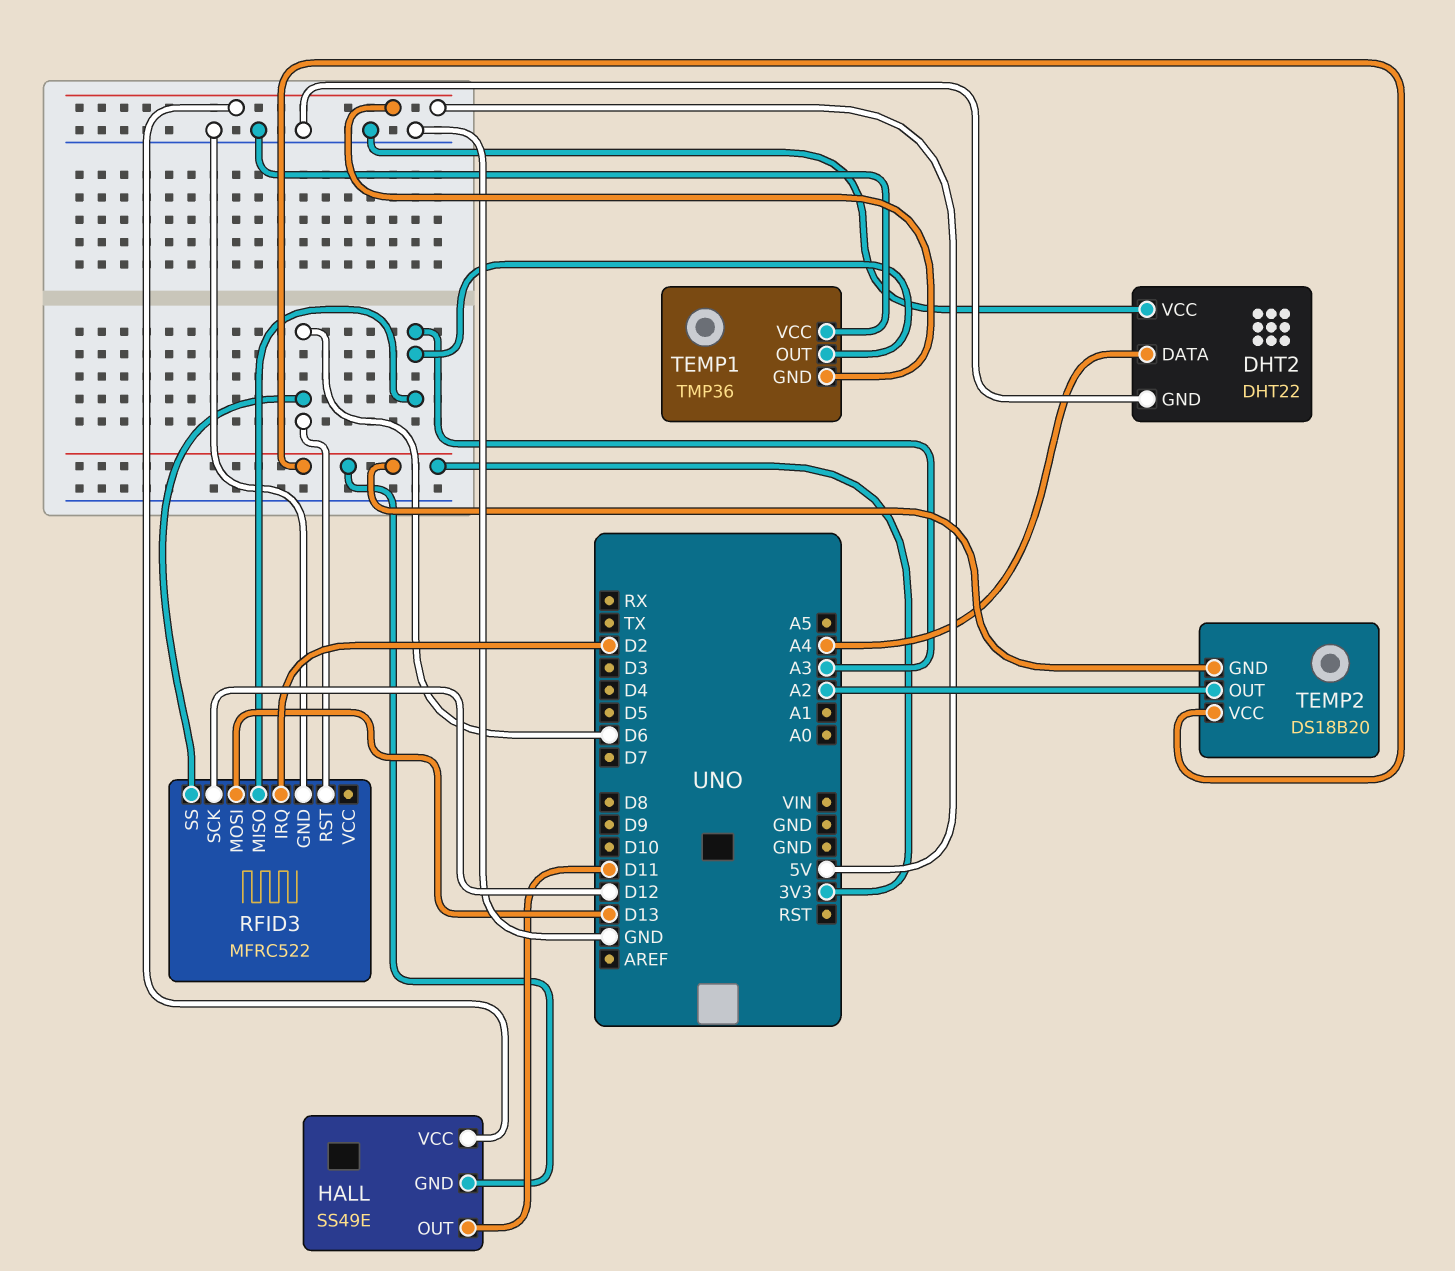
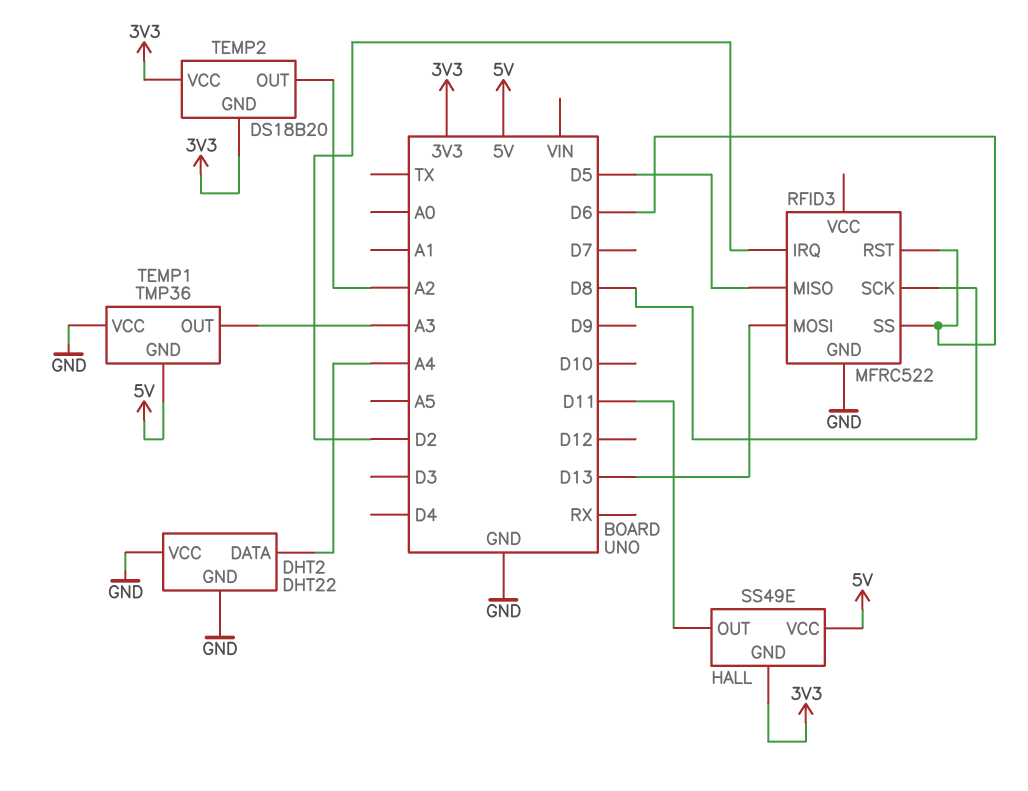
RFID3 pin MISO: A3 -> D5
RFID3 pin SCK: D12 -> D8

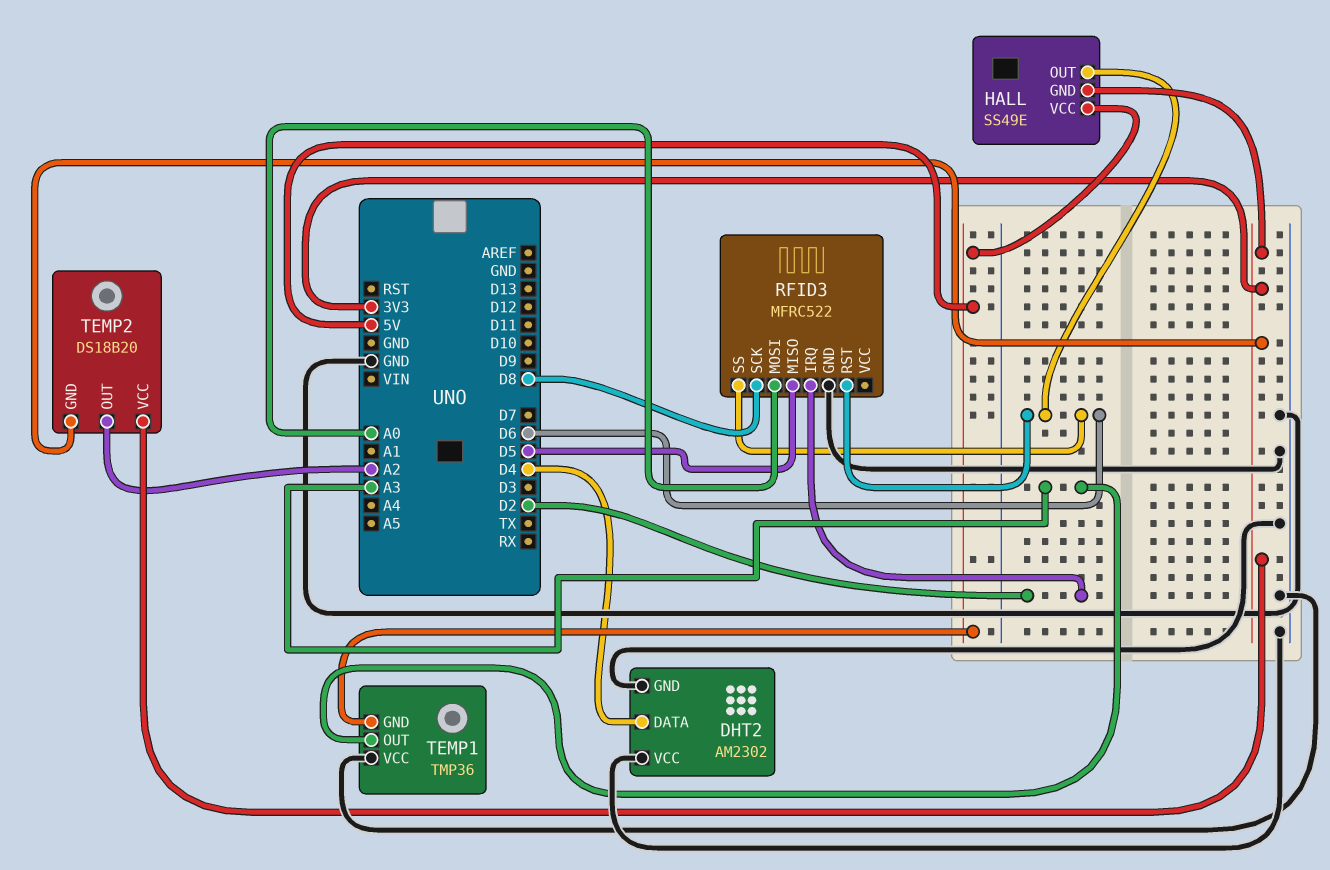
DHT2: DHT22 -> AM2302
DHT2 pin DATA: A4 -> D4
HALL pin OUT: D11 -> D6
RFID3 pin MOSI: D13 -> A0

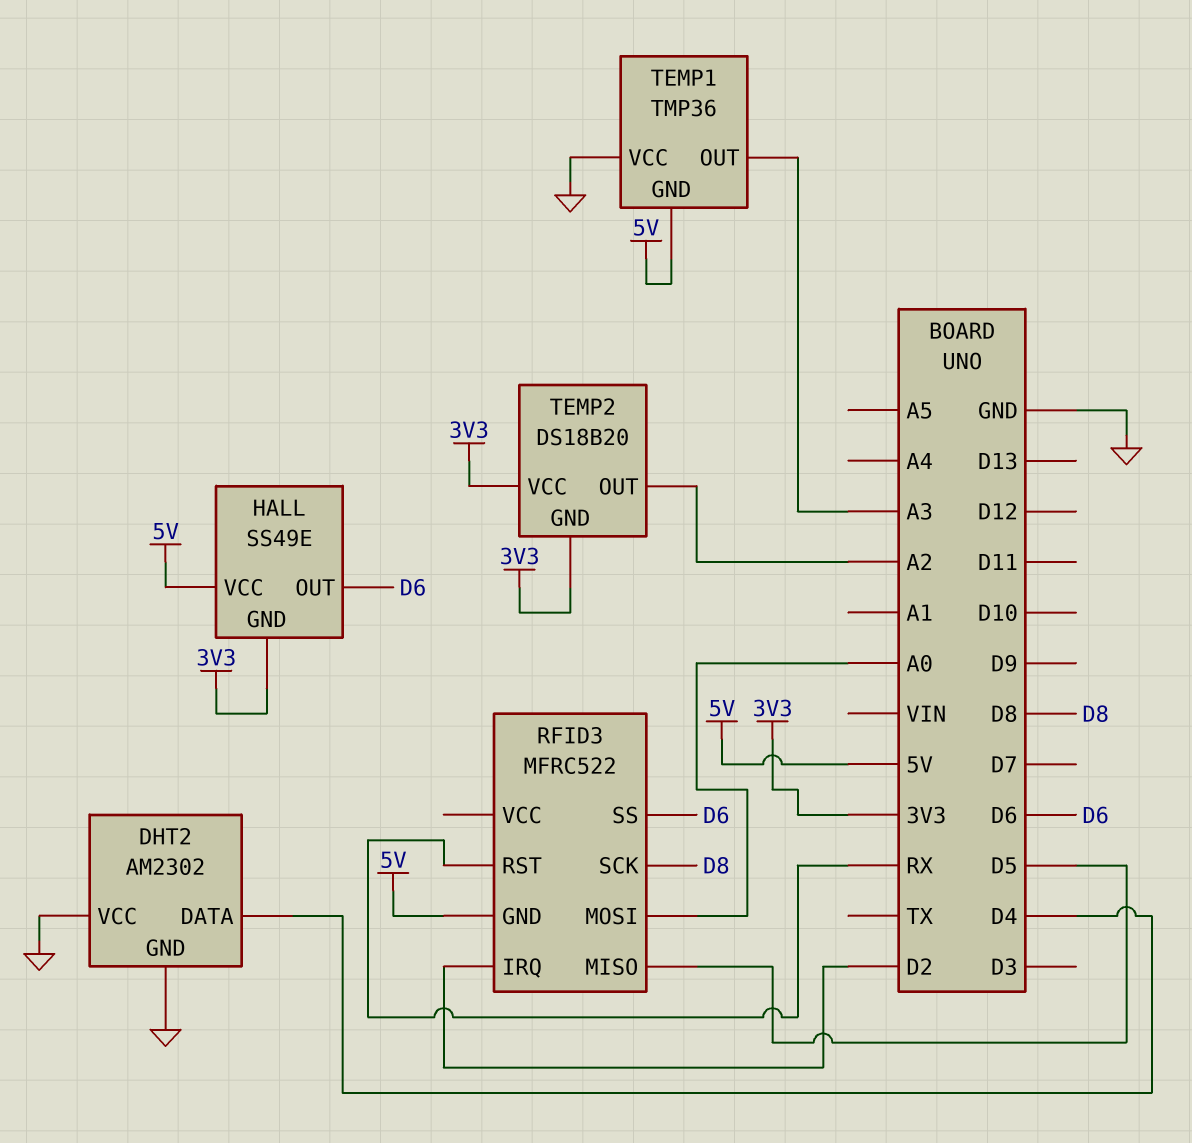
RFID3 pin GND: GND -> 5V
RFID3 pin RST: D6 -> RX

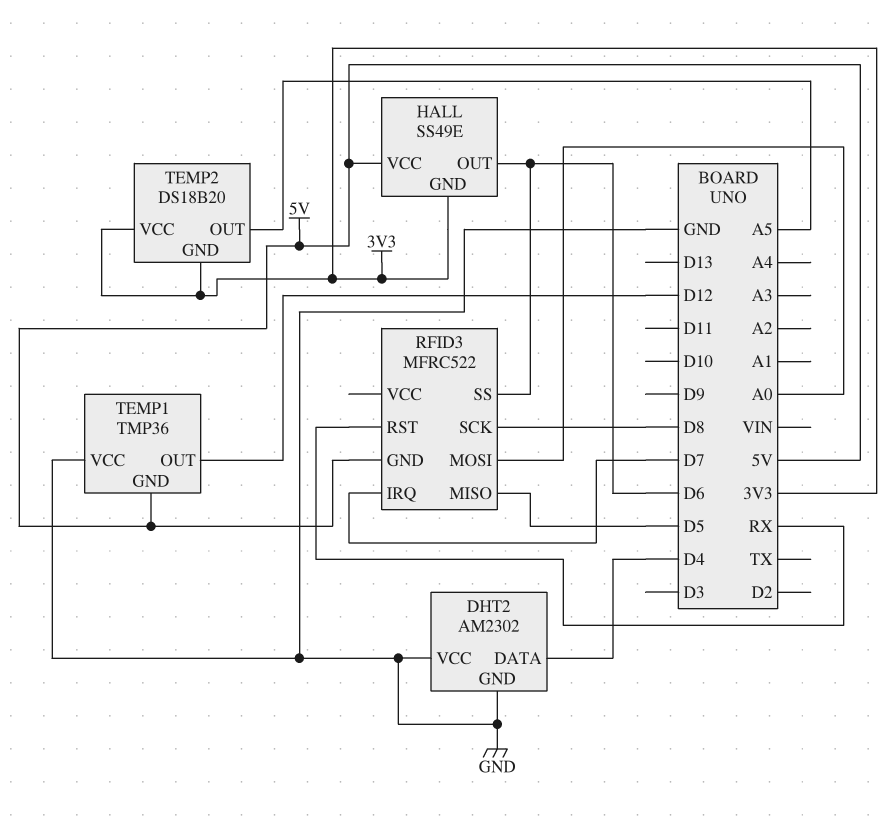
RFID3 pin IRQ: D2 -> D7
TEMP1 pin OUT: A3 -> D12
TEMP2 pin OUT: A2 -> A5

